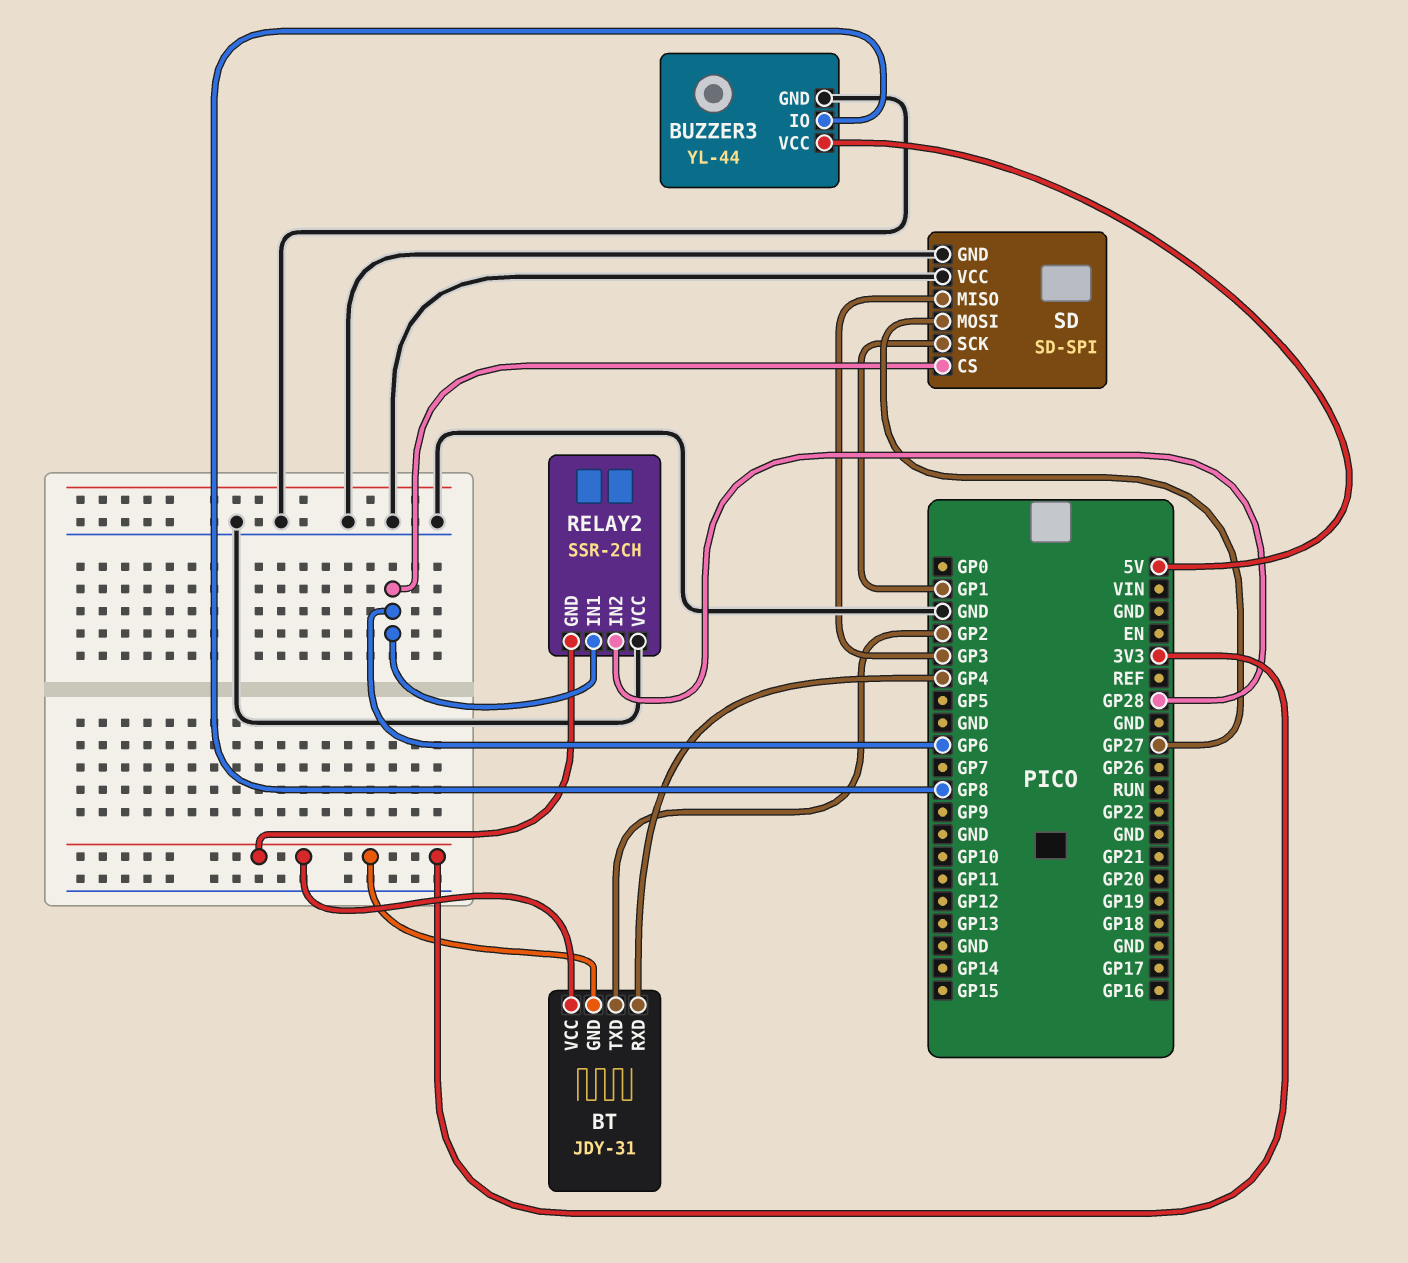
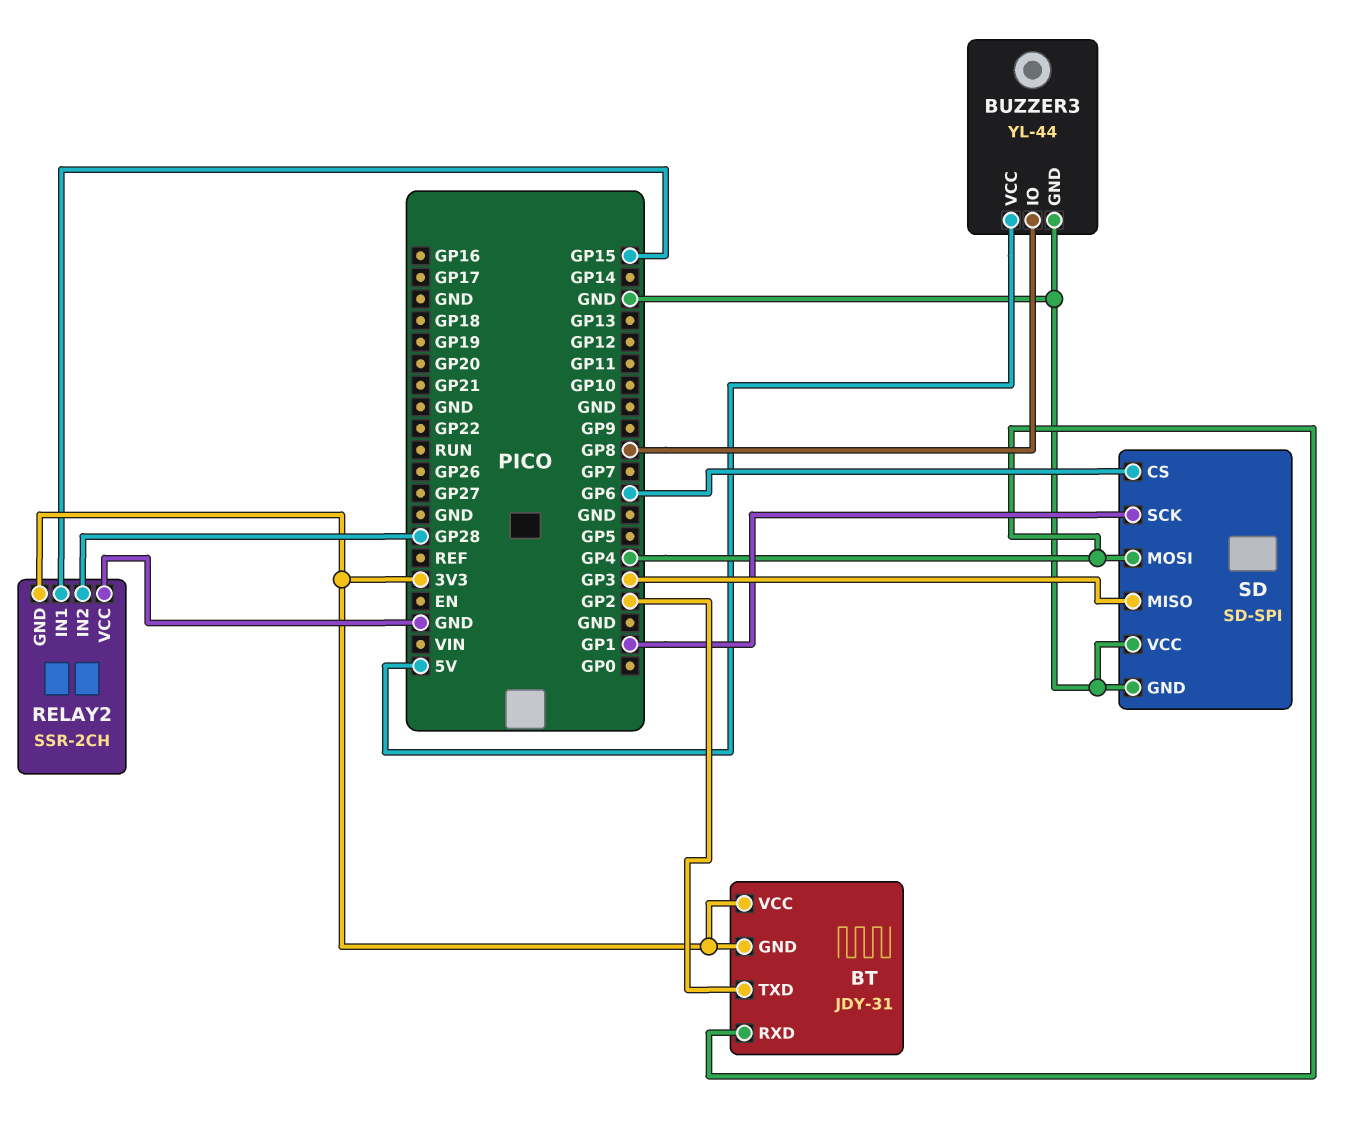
RELAY2 pin IN1: GP6 -> GP15
SD pin MOSI: GP27 -> GP4

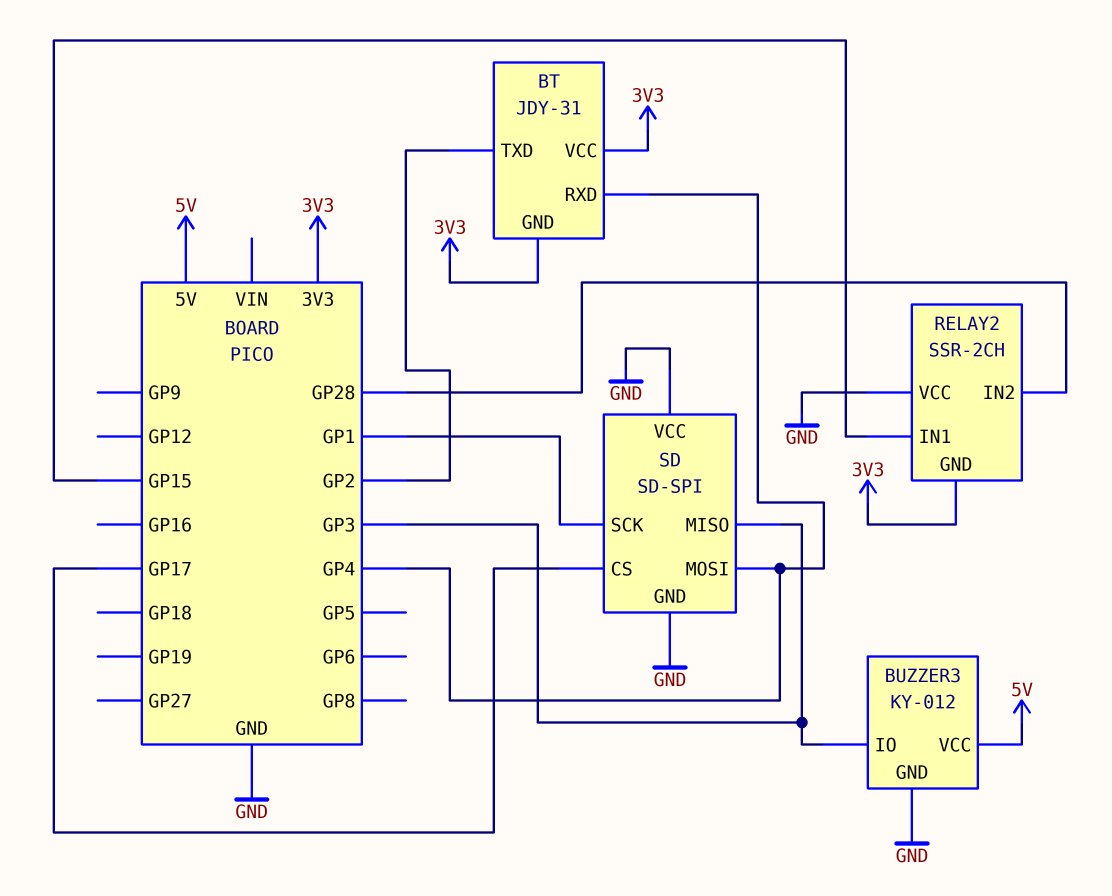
BUZZER3: YL-44 -> KY-012
BUZZER3 pin IO: GP8 -> GP3
SD pin CS: GP6 -> GP17

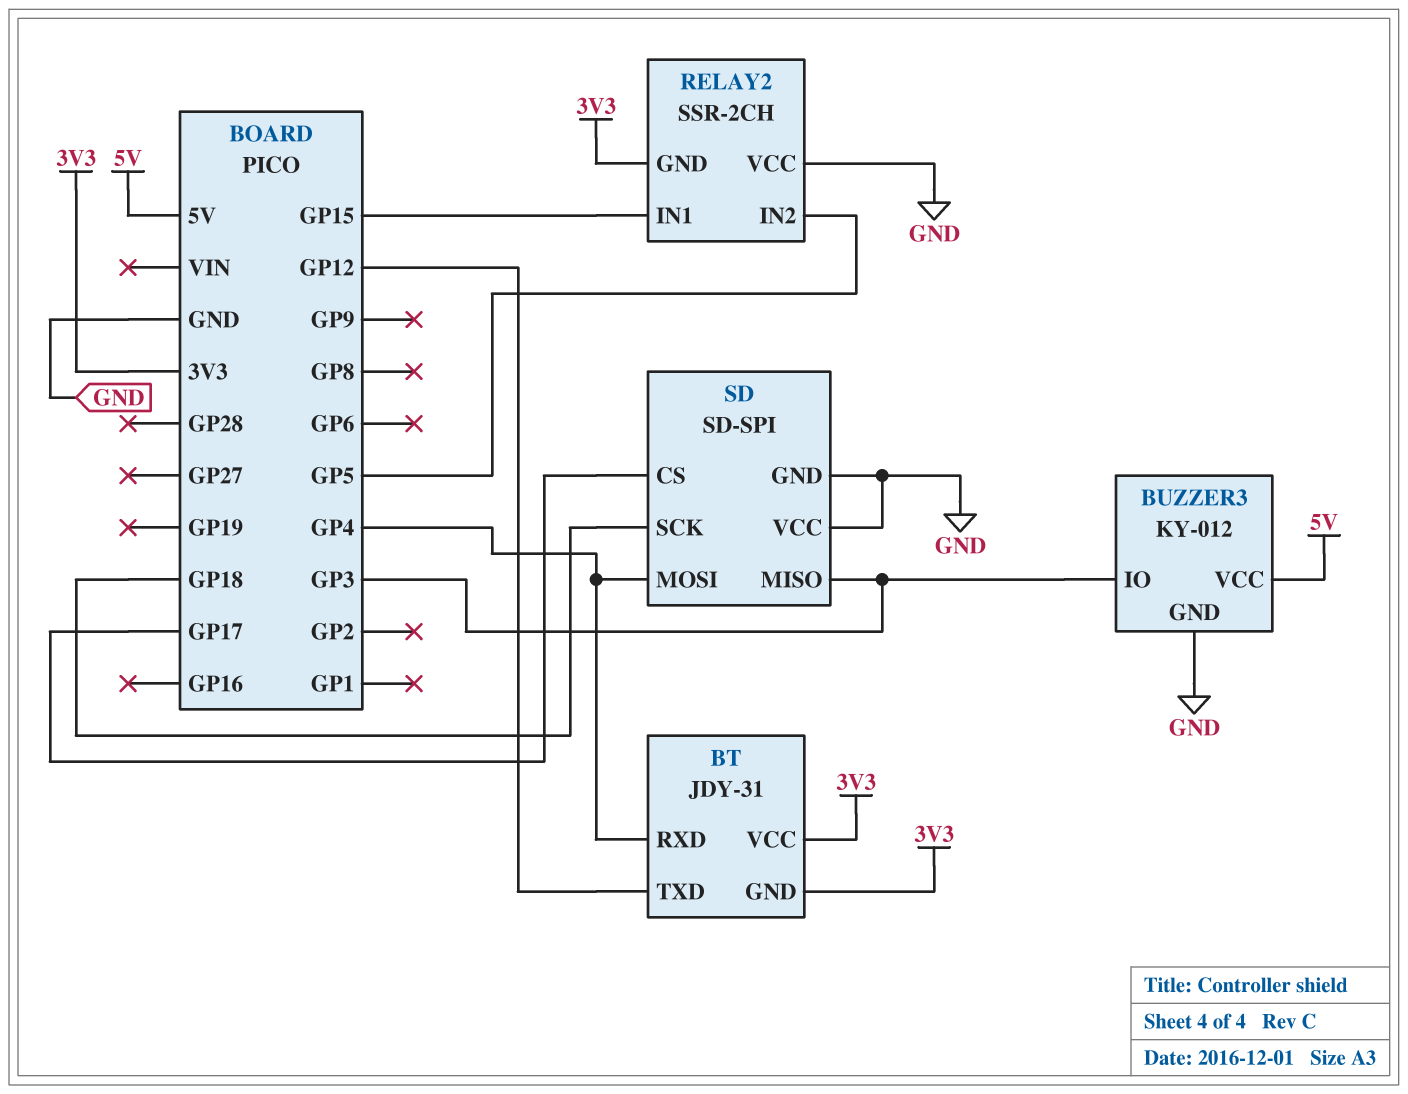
BT pin TXD: GP2 -> GP12
RELAY2 pin IN2: GP28 -> GP5
SD pin SCK: GP1 -> GP18

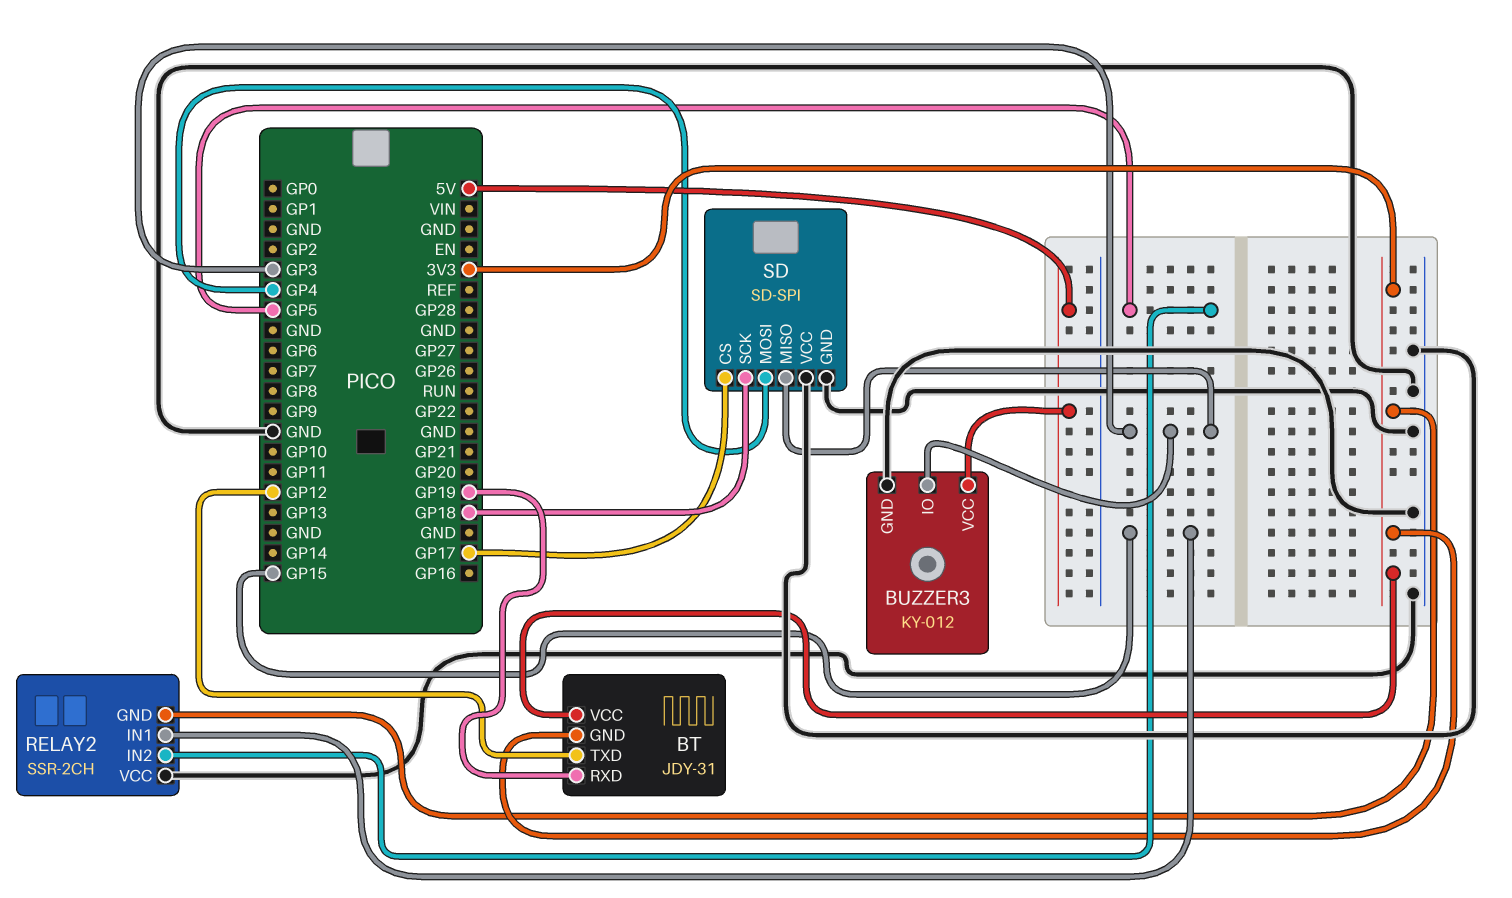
BT pin RXD: GP4 -> GP19

